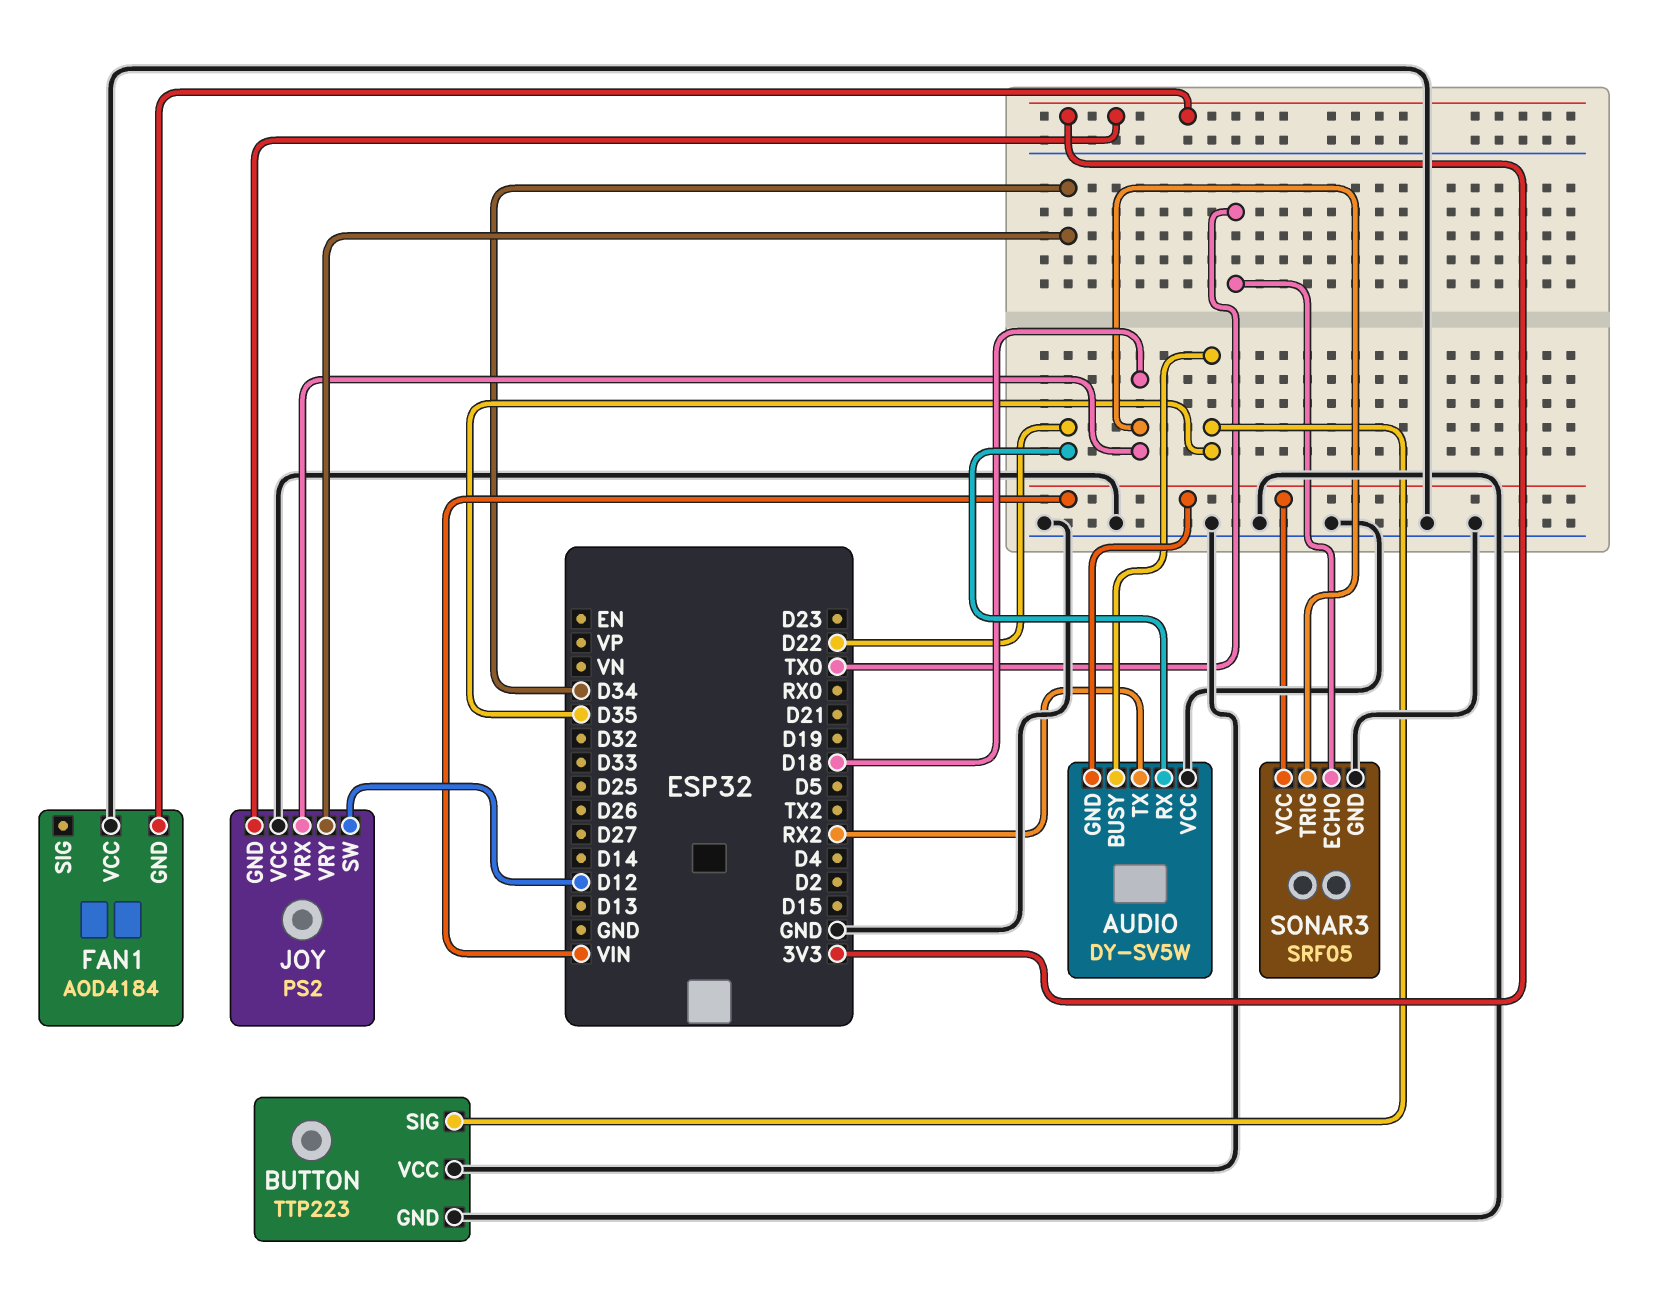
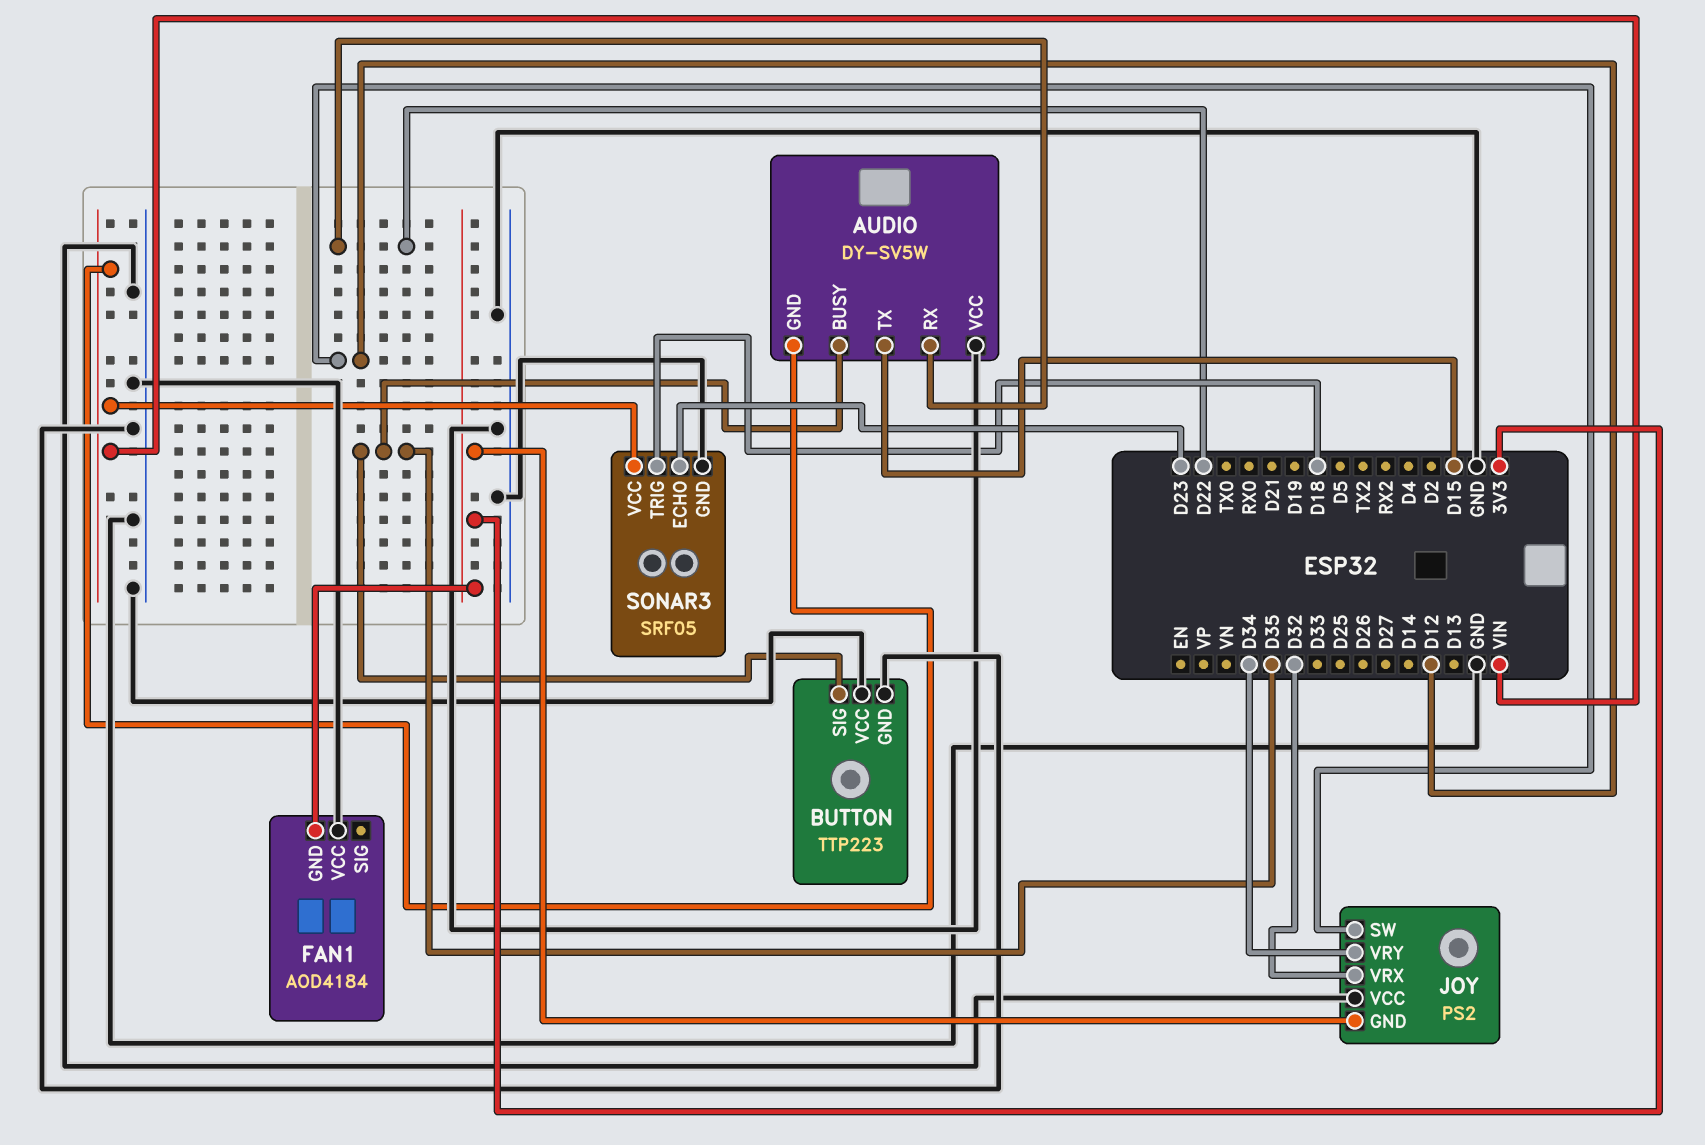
AUDIO pin TX: RX2 -> D15
JOY pin VRX: D18 -> D32
SONAR3 pin ECHO: TX0 -> D23

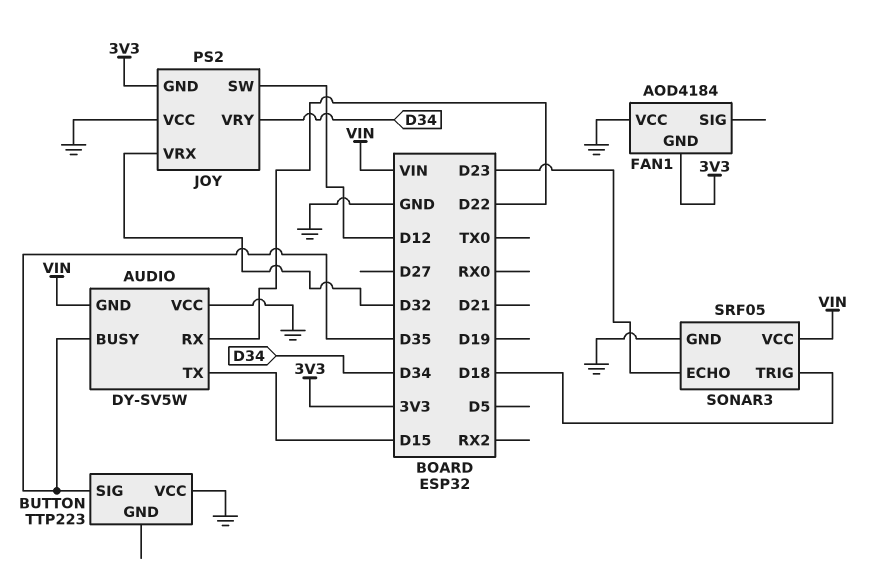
BUTTON pin GND: GND -> none

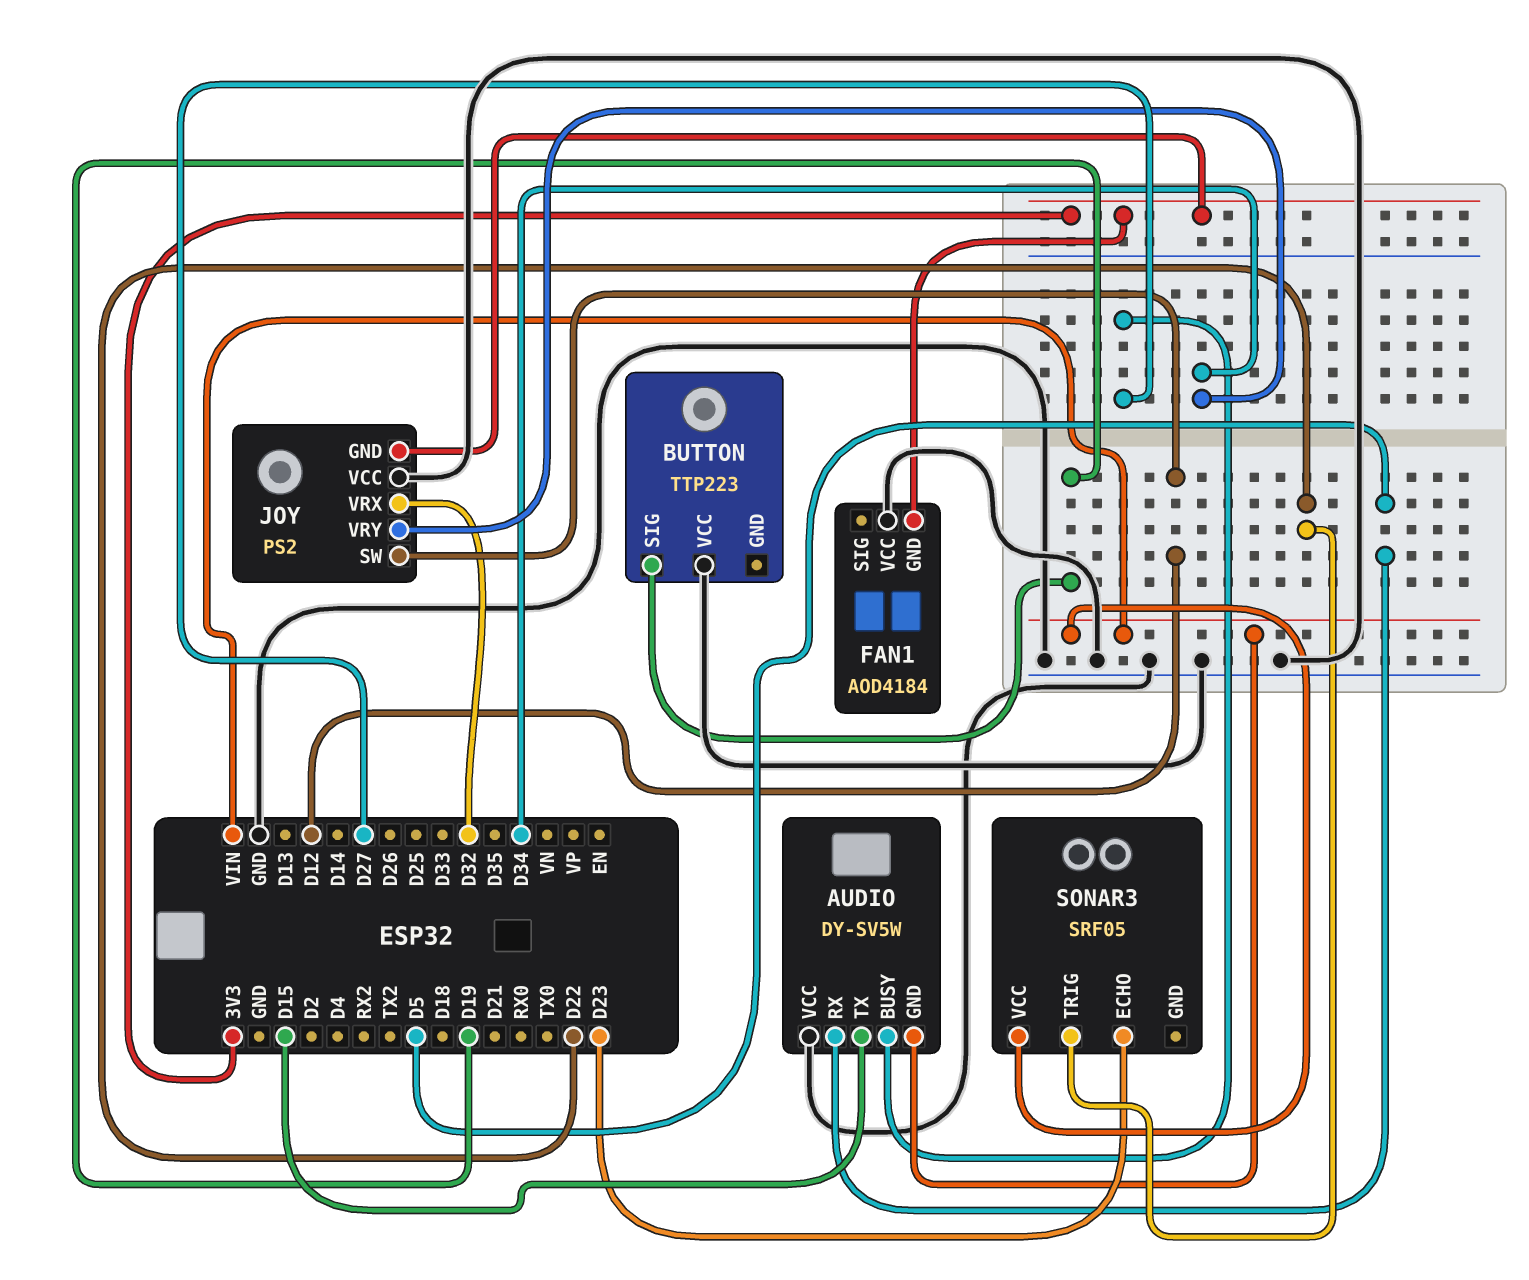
AUDIO pin BUSY: D35 -> D27
AUDIO pin RX: D22 -> D5
BUTTON pin SIG: D35 -> D19
SONAR3 pin GND: GND -> none
SONAR3 pin TRIG: D18 -> D22

